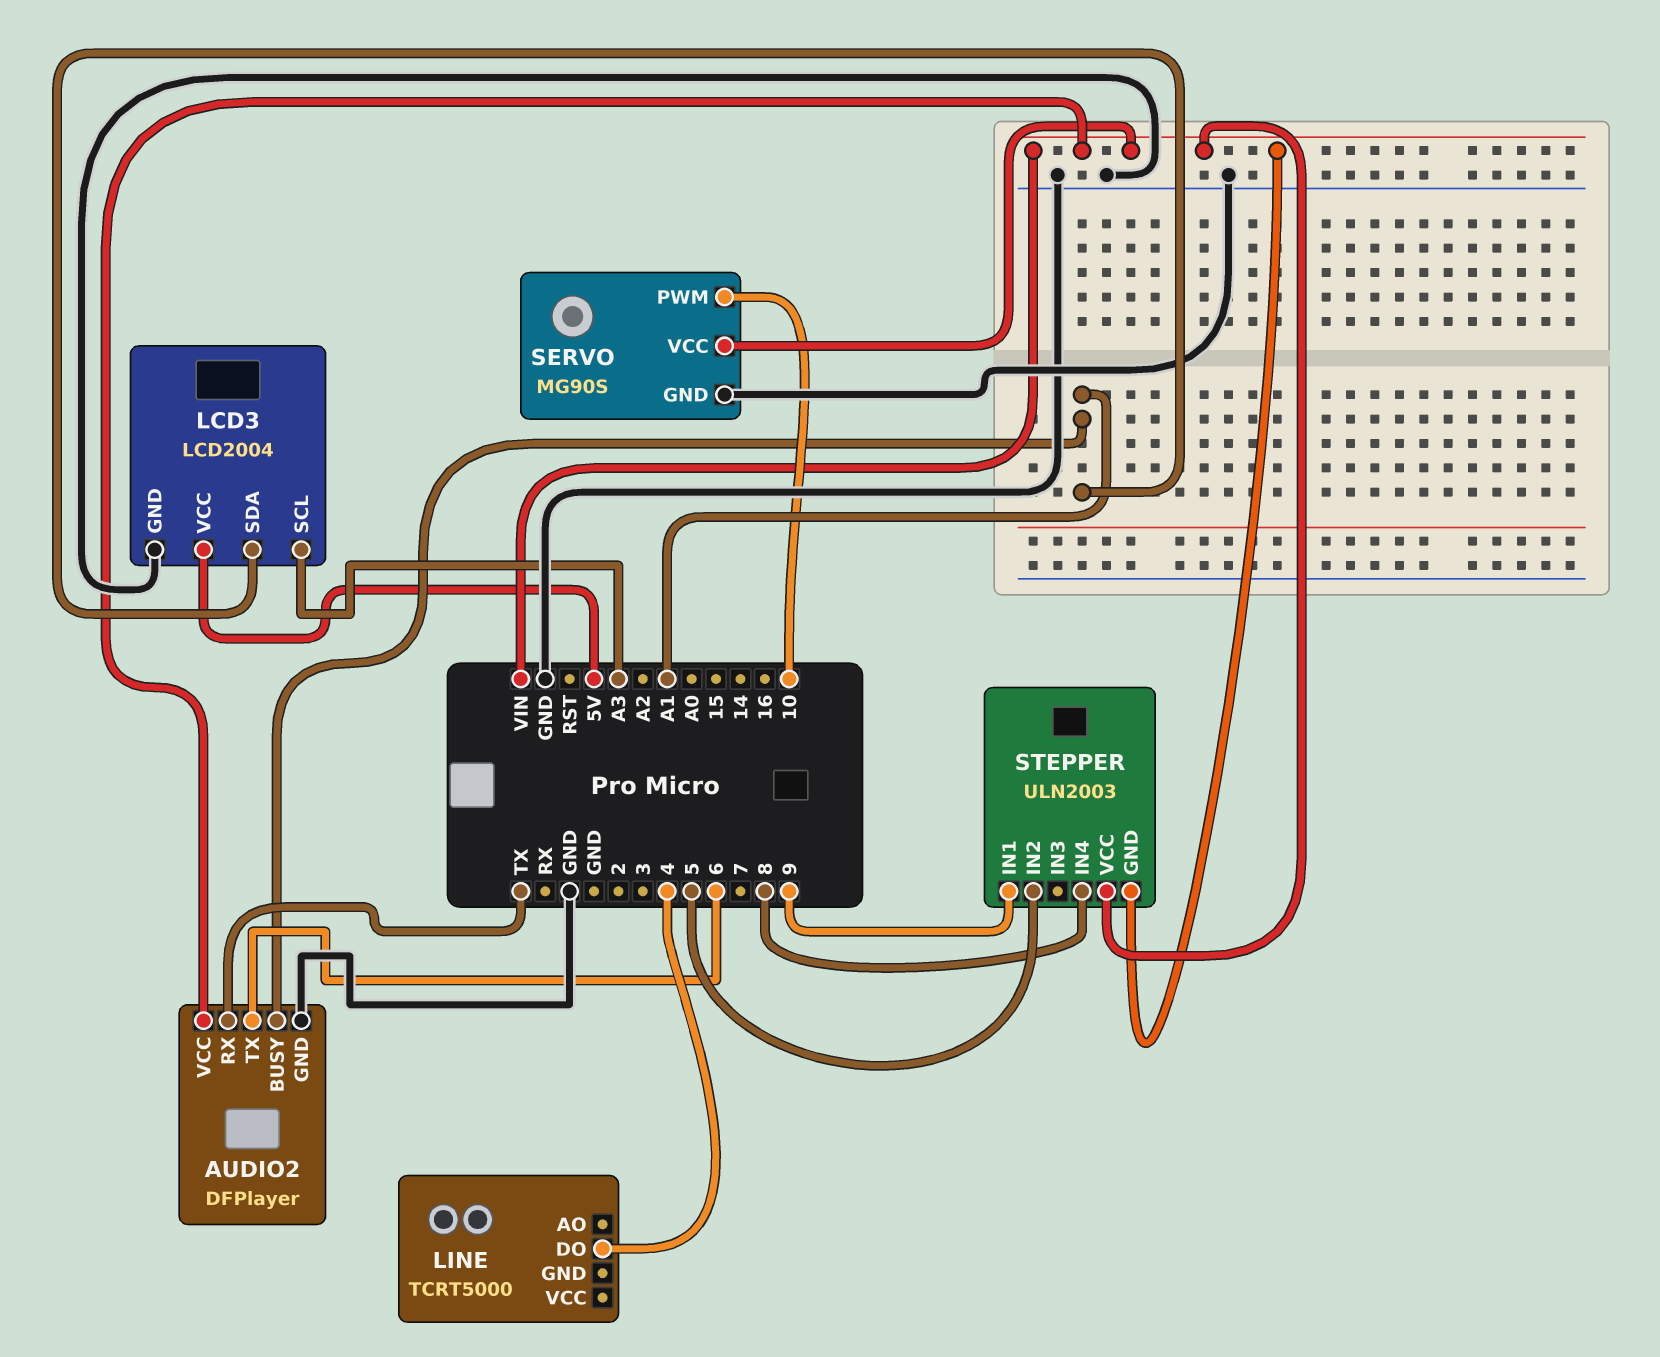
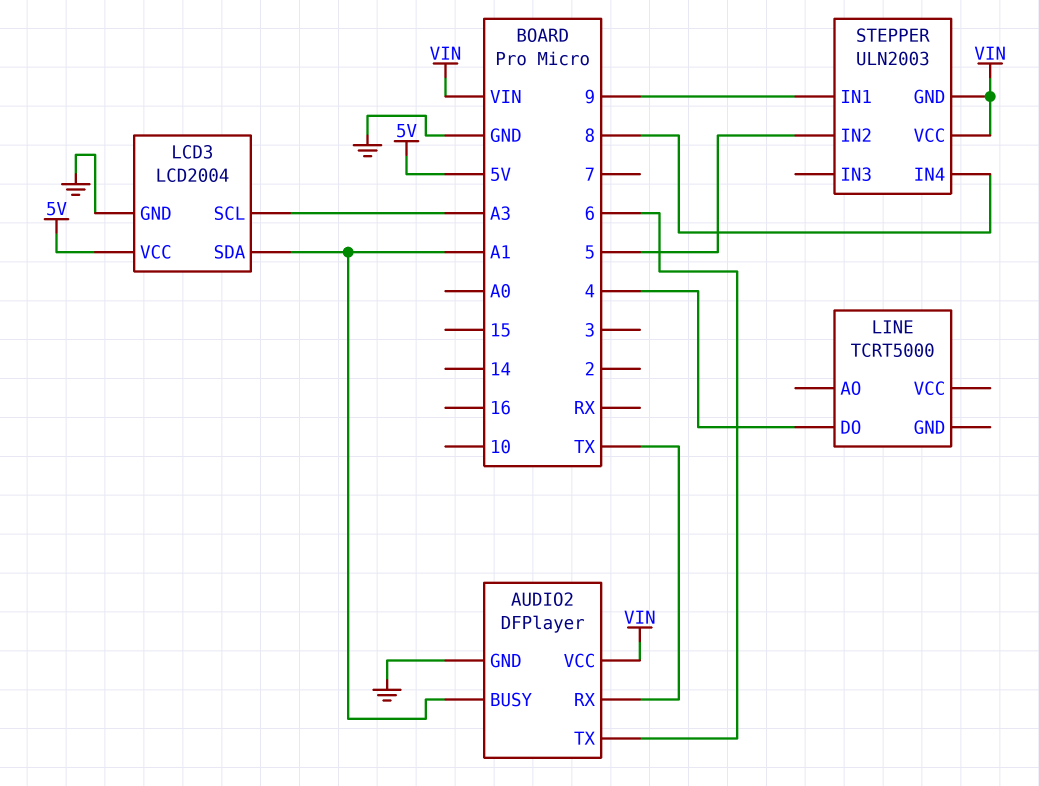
SERVO: MG90S -> none
SERVO pin GND: GND -> none
SERVO pin PWM: 10 -> none
SERVO pin VCC: VIN -> none

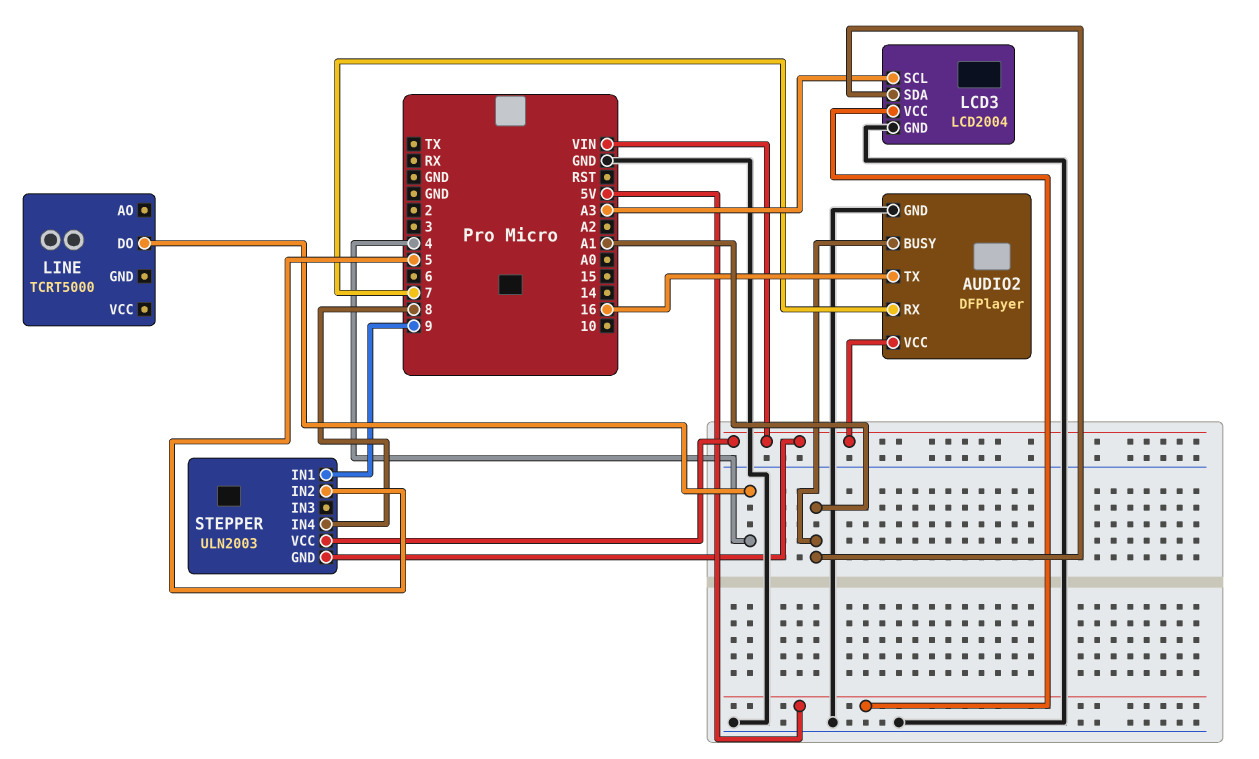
AUDIO2 pin RX: TX -> 7
AUDIO2 pin TX: 6 -> 16

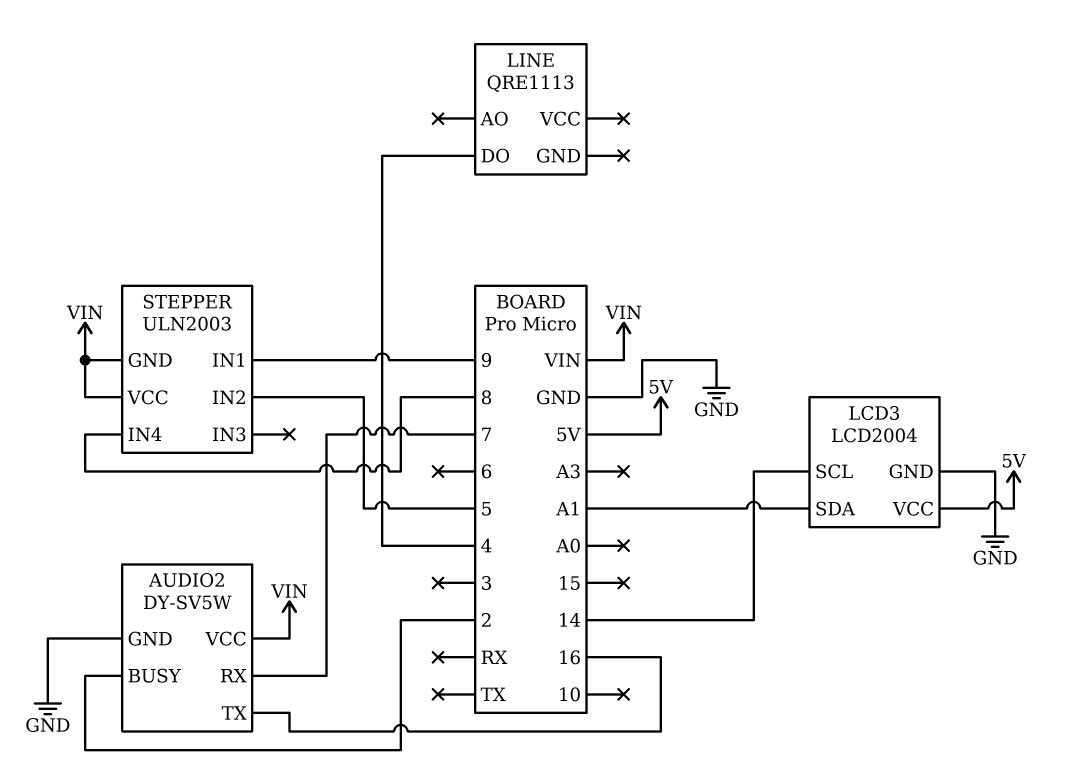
AUDIO2: DFPlayer -> DY-SV5W
AUDIO2 pin BUSY: A1 -> 2
LCD3 pin SCL: A3 -> 14
LINE: TCRT5000 -> QRE1113

